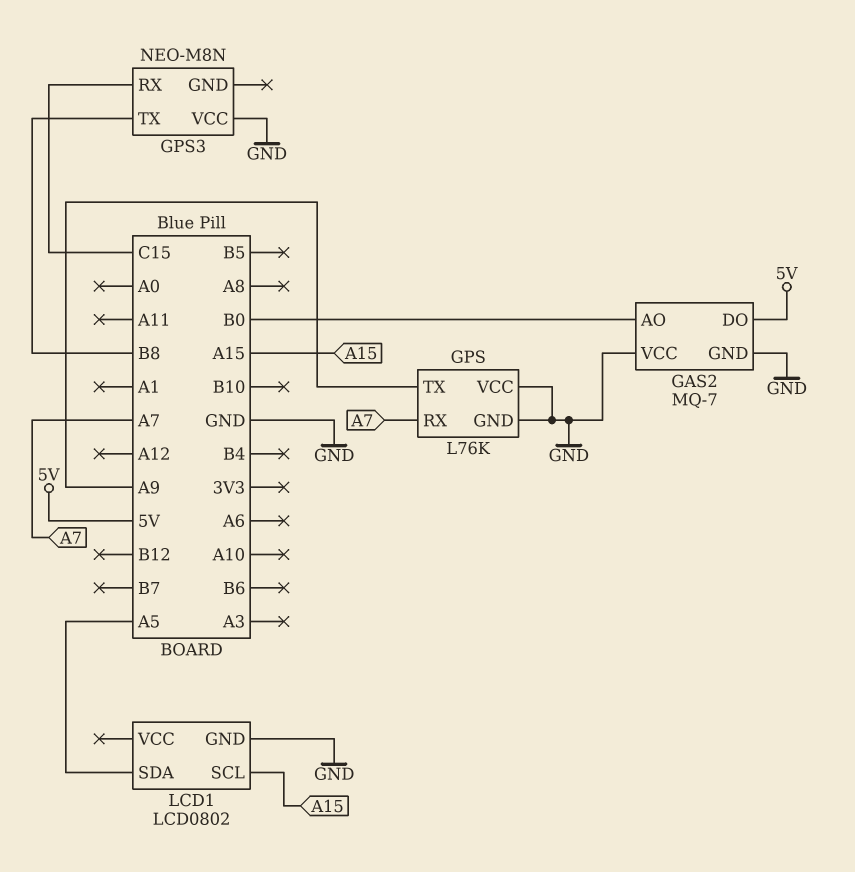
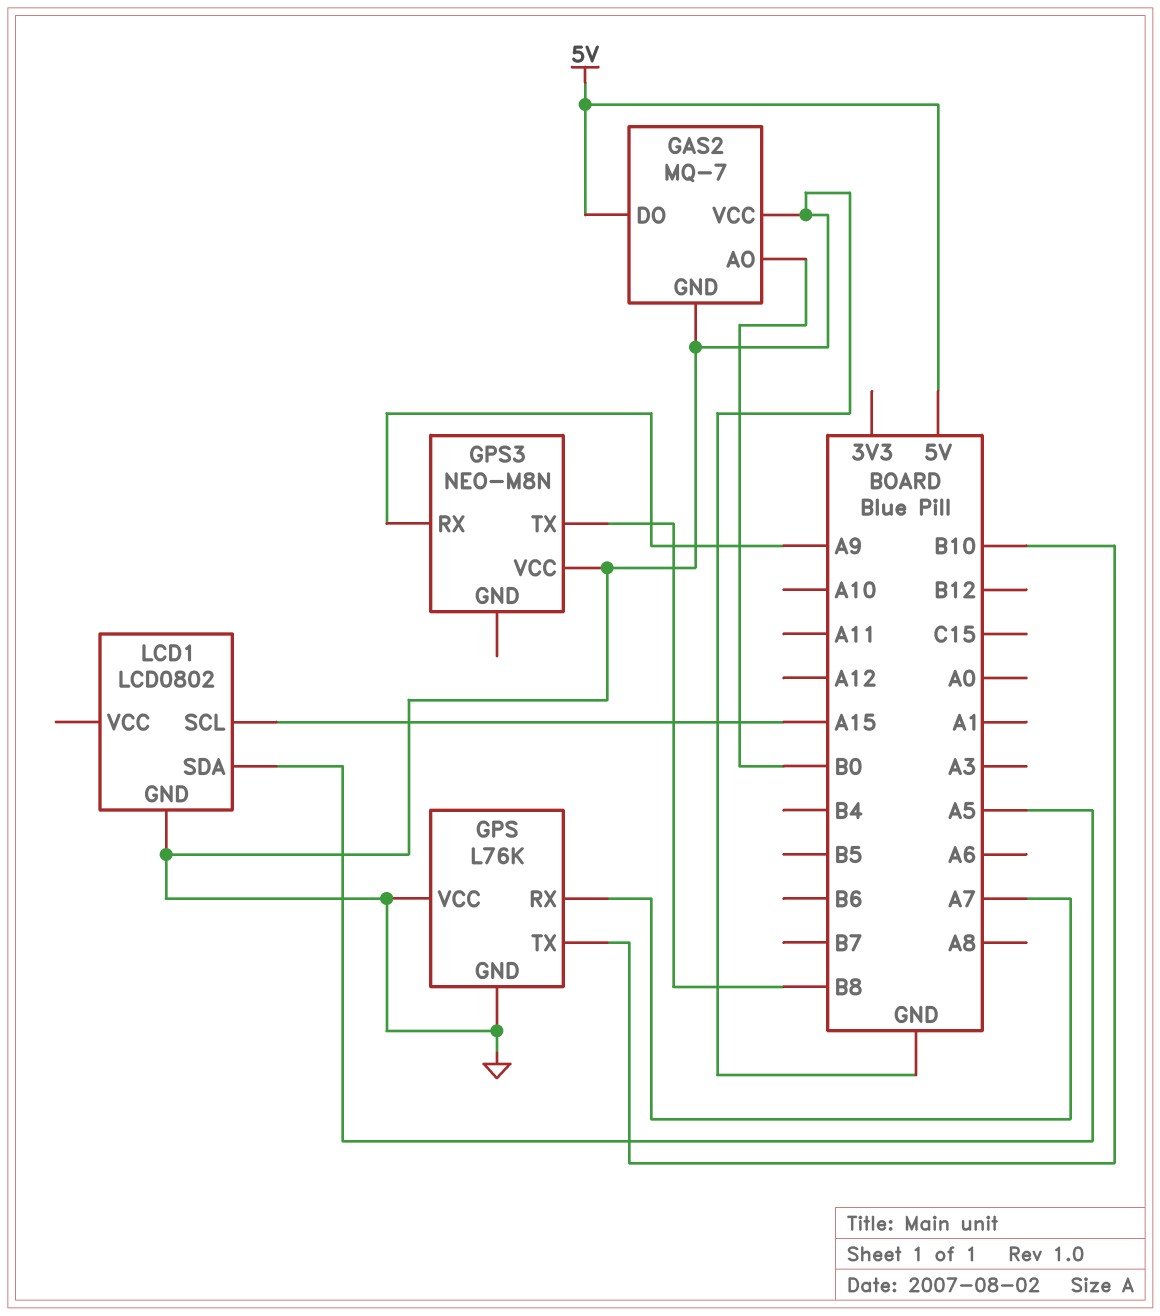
GPS pin TX: A9 -> B10
GPS3 pin RX: C15 -> A9

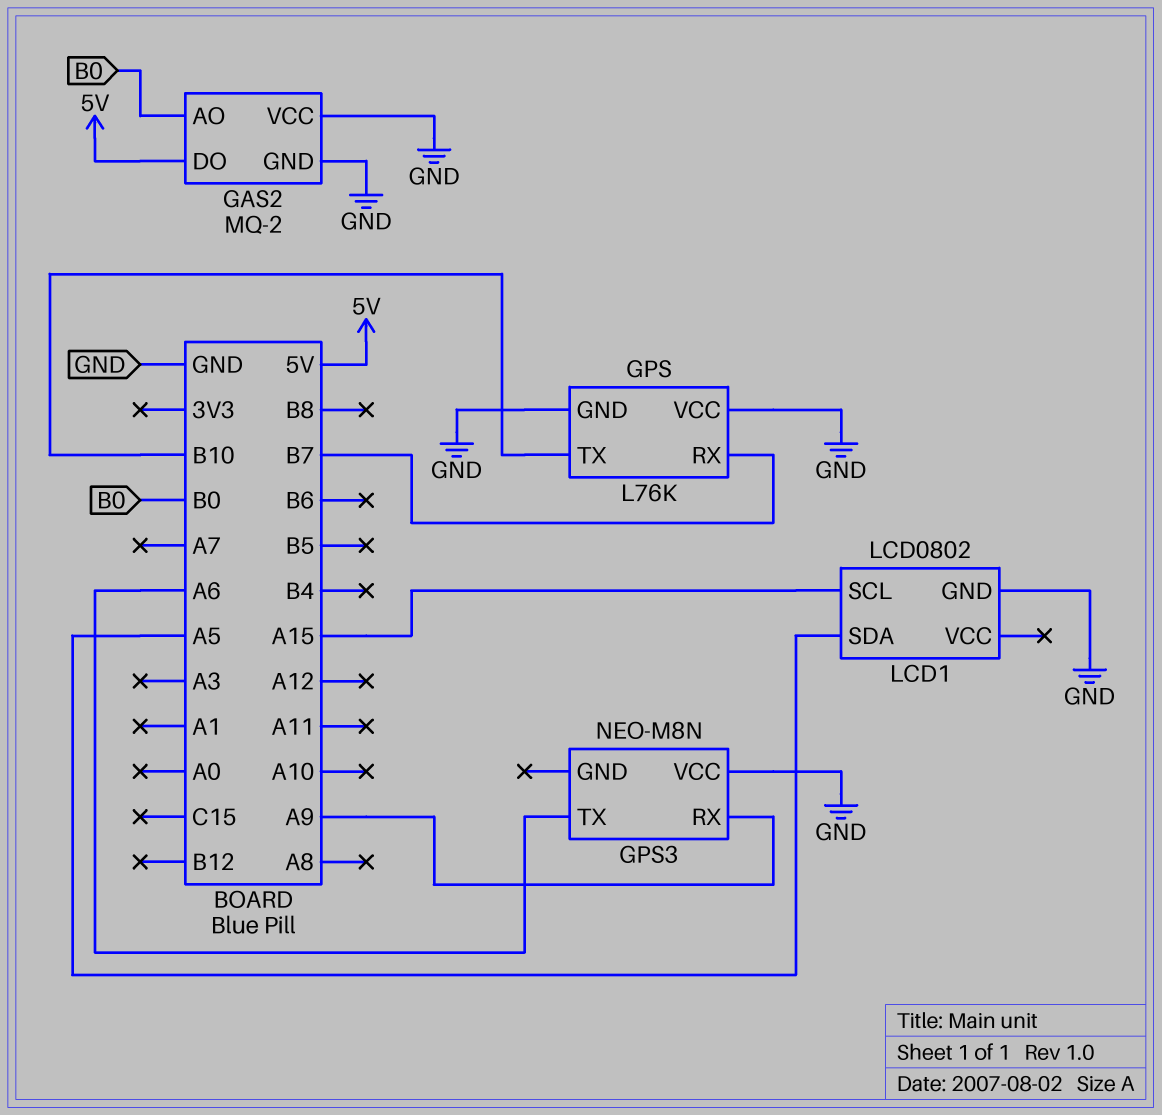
GAS2: MQ-7 -> MQ-2
GPS pin RX: A7 -> B7
GPS3 pin TX: B8 -> A6

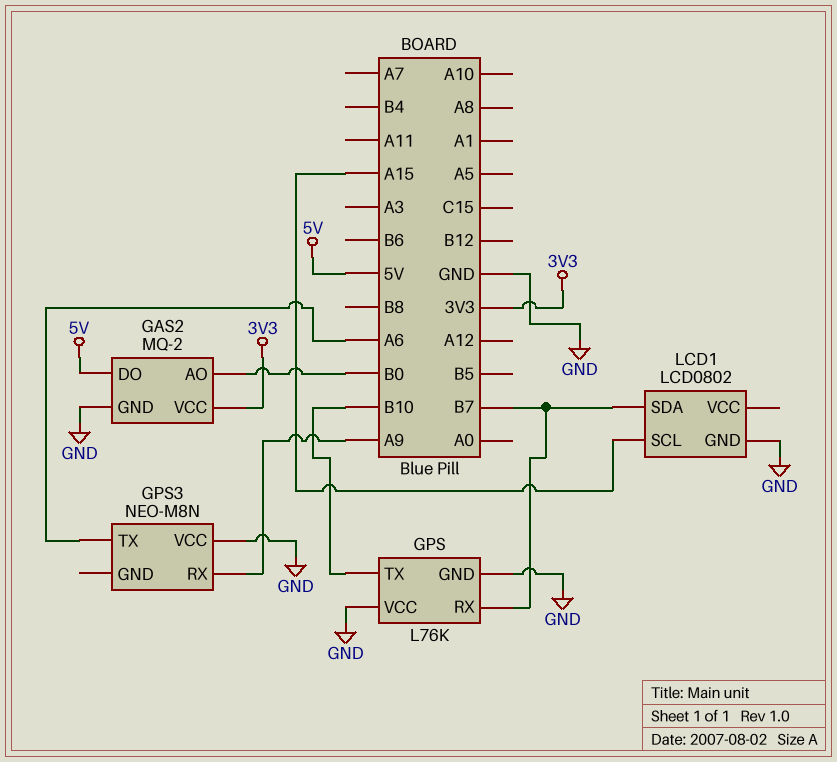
GAS2 pin VCC: GND -> 3V3
LCD1 pin SDA: A5 -> B7

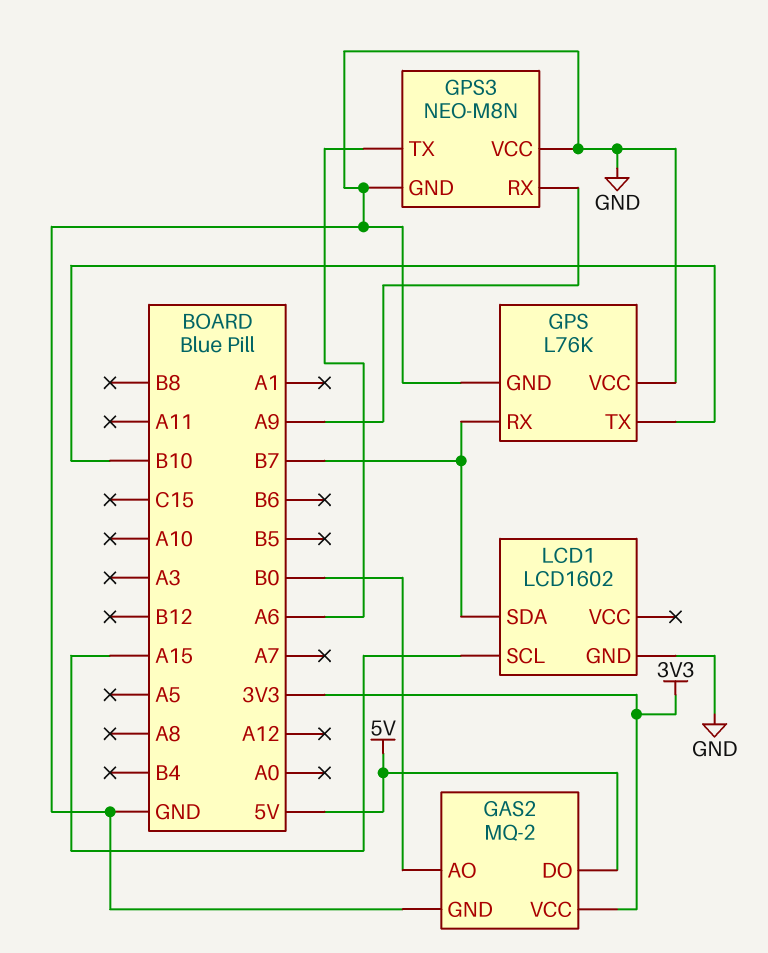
GPS3 pin GND: none -> GND
LCD1: LCD0802 -> LCD1602

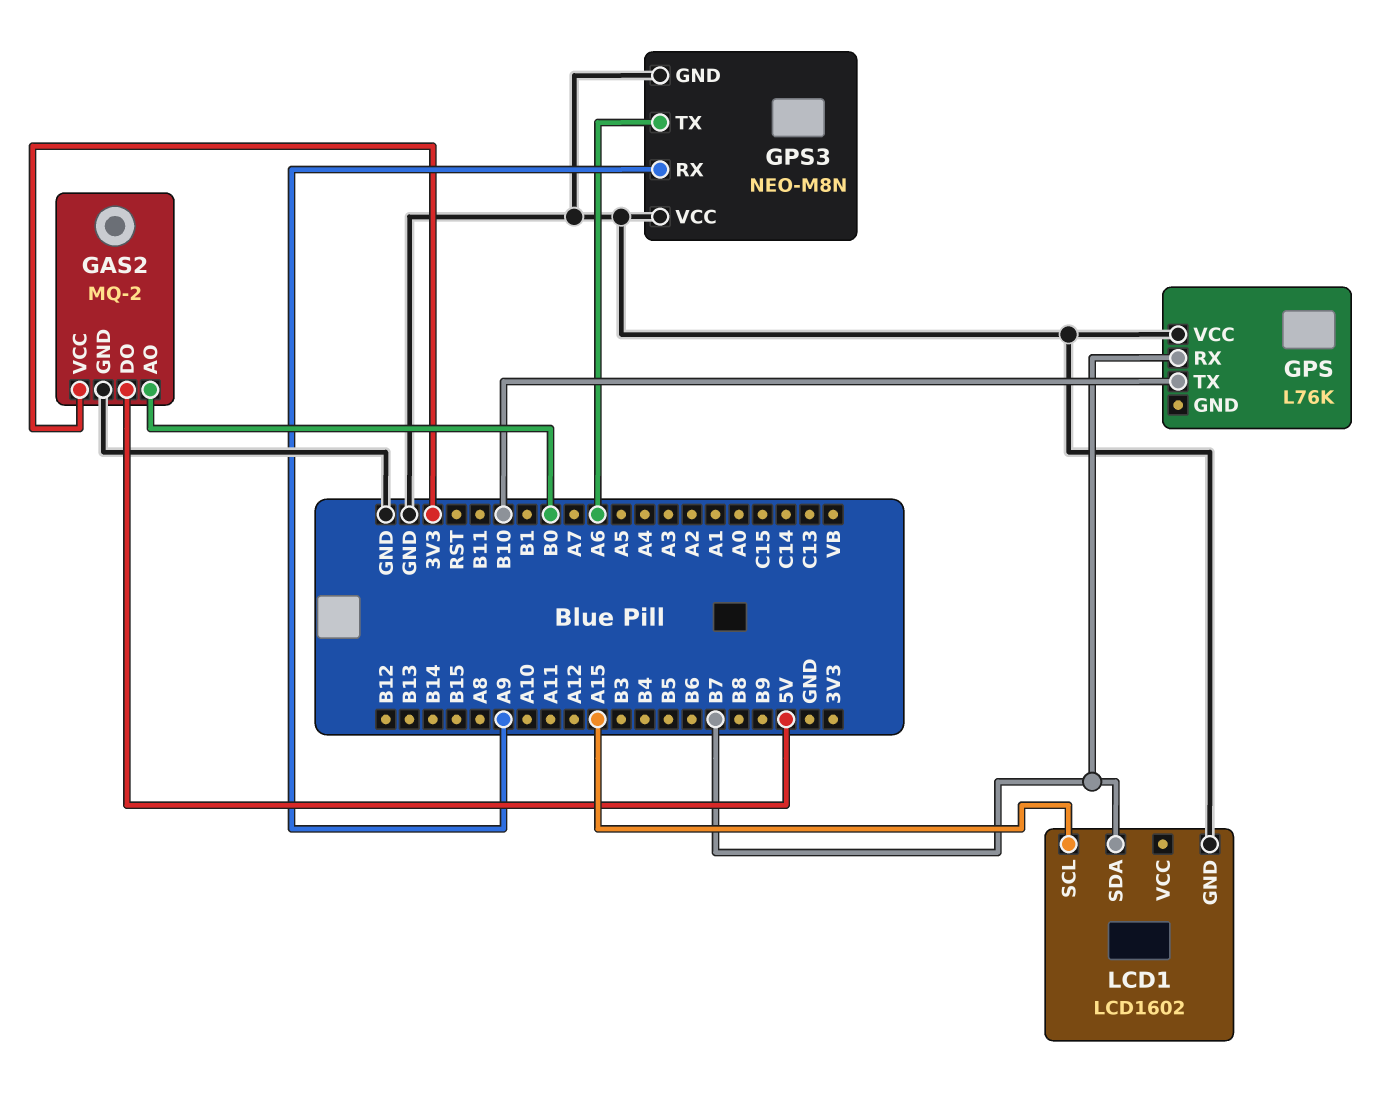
GPS pin GND: GND -> none

